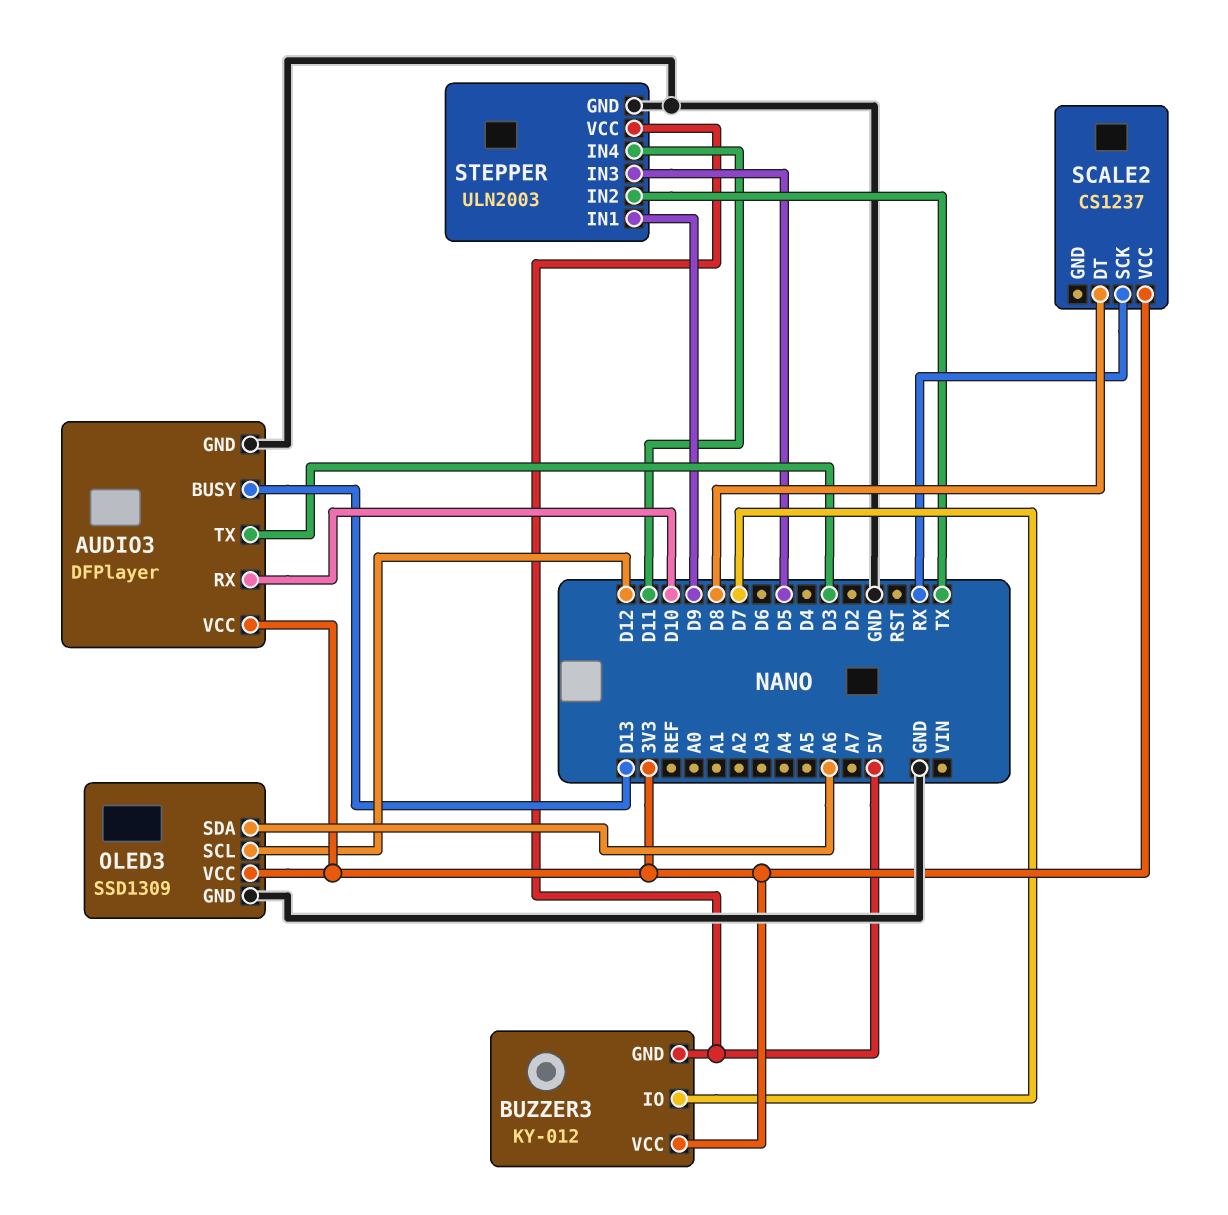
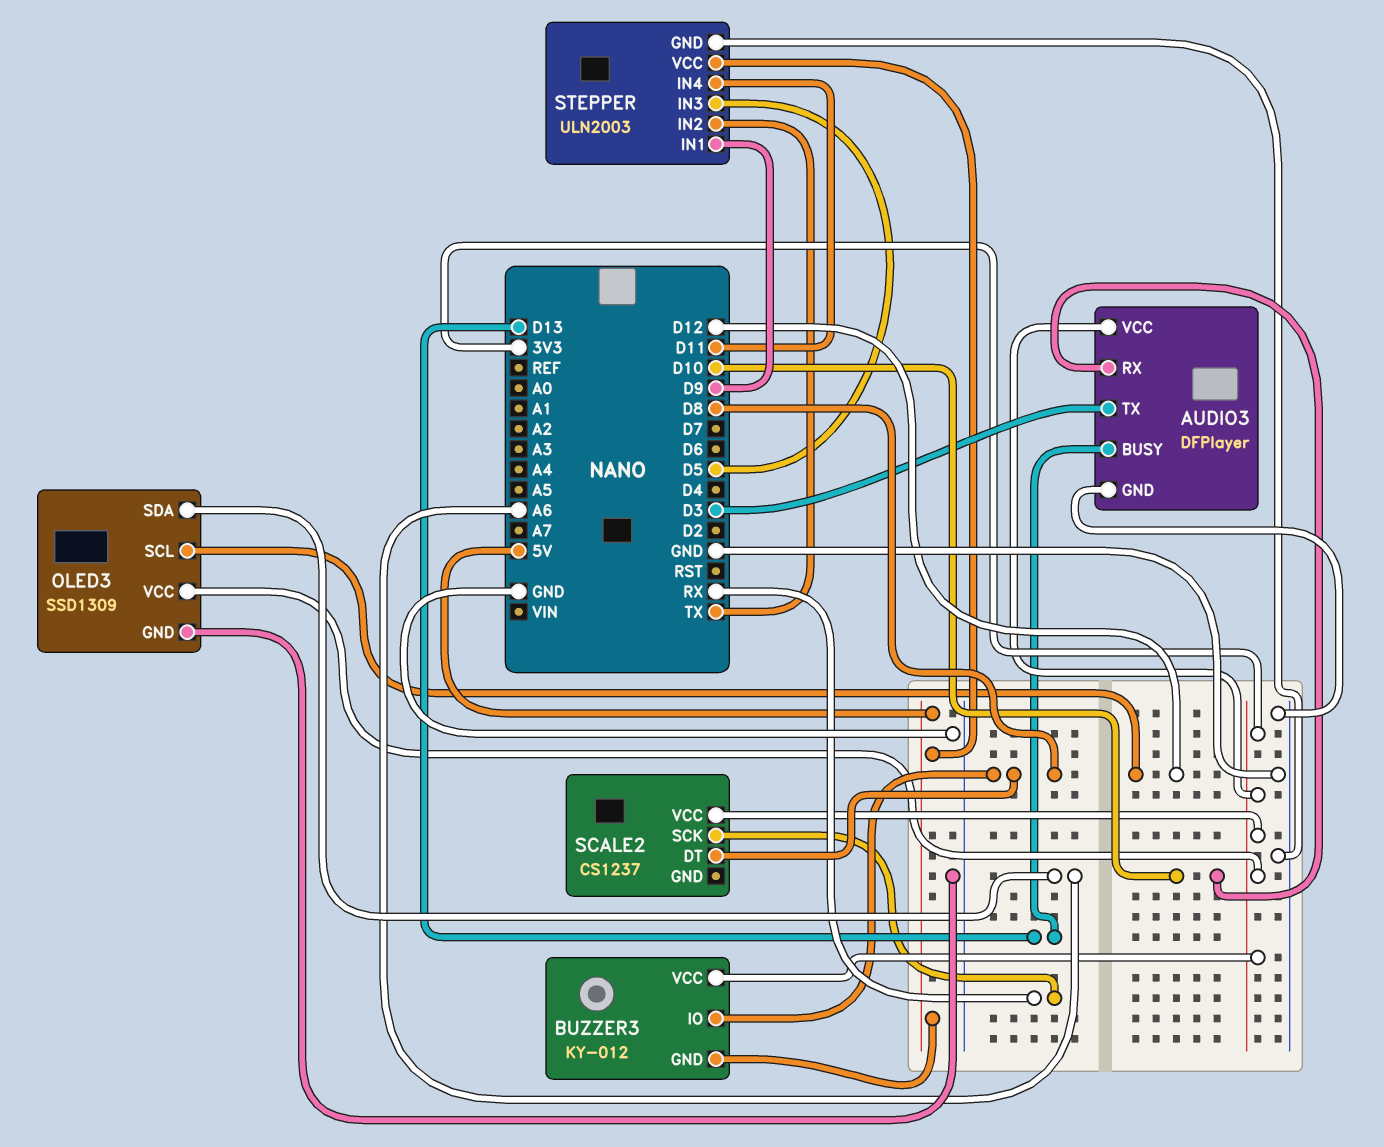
BUZZER3 pin IO: D7 -> D8

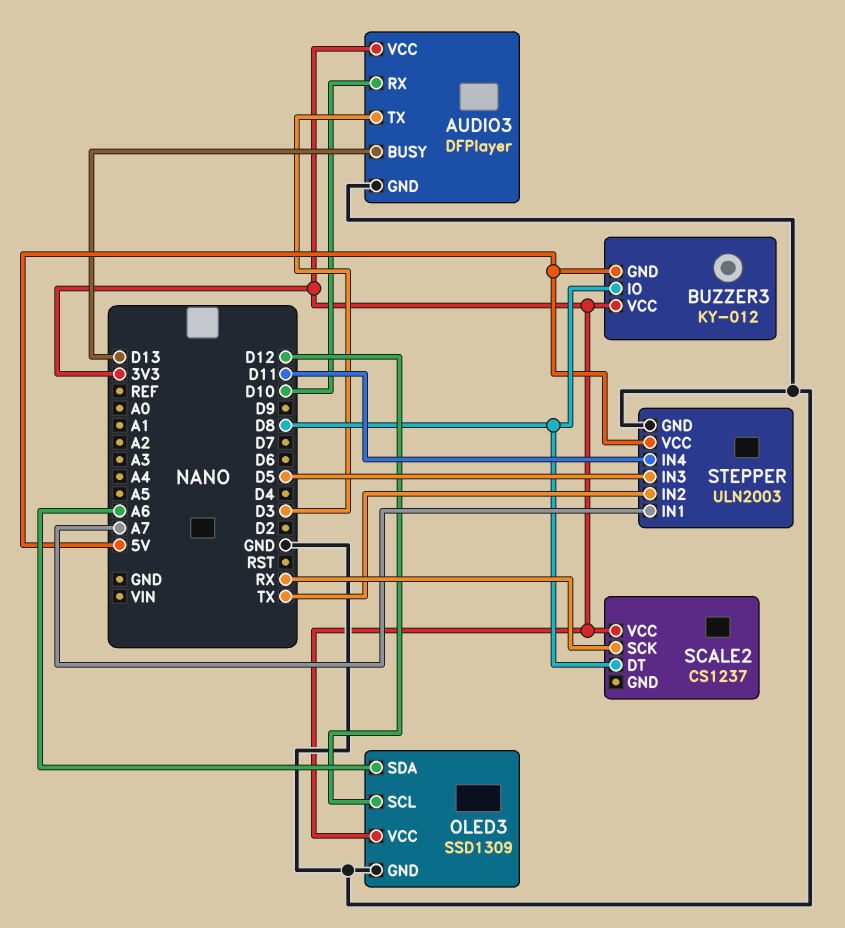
STEPPER pin IN1: D9 -> A7

